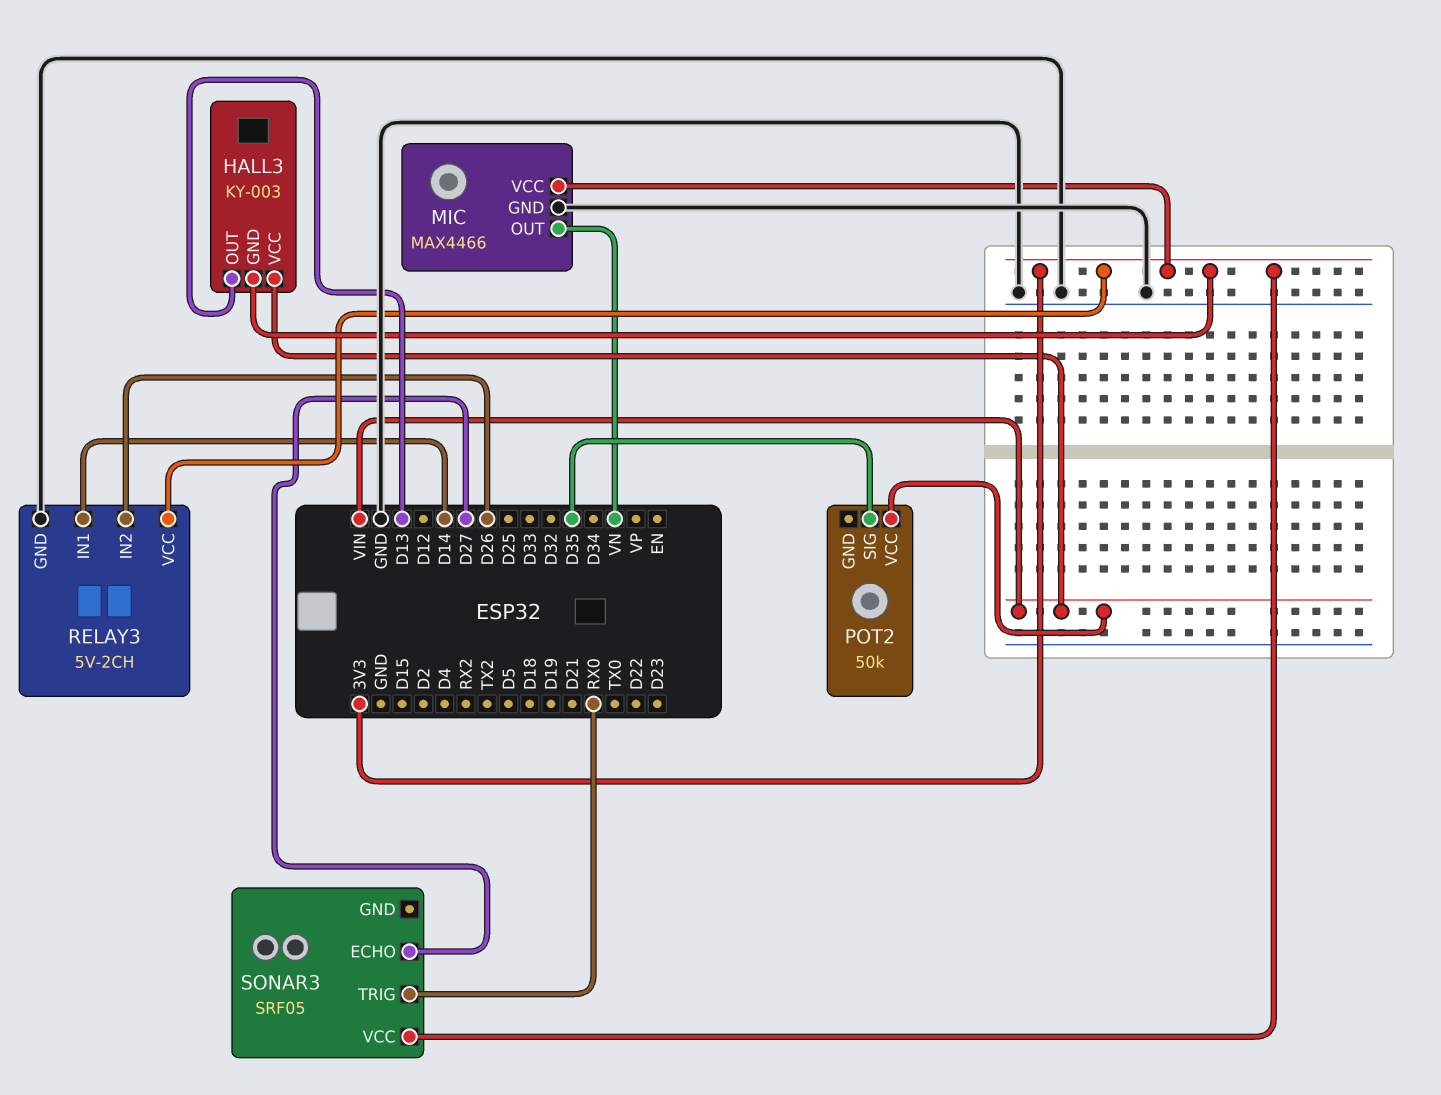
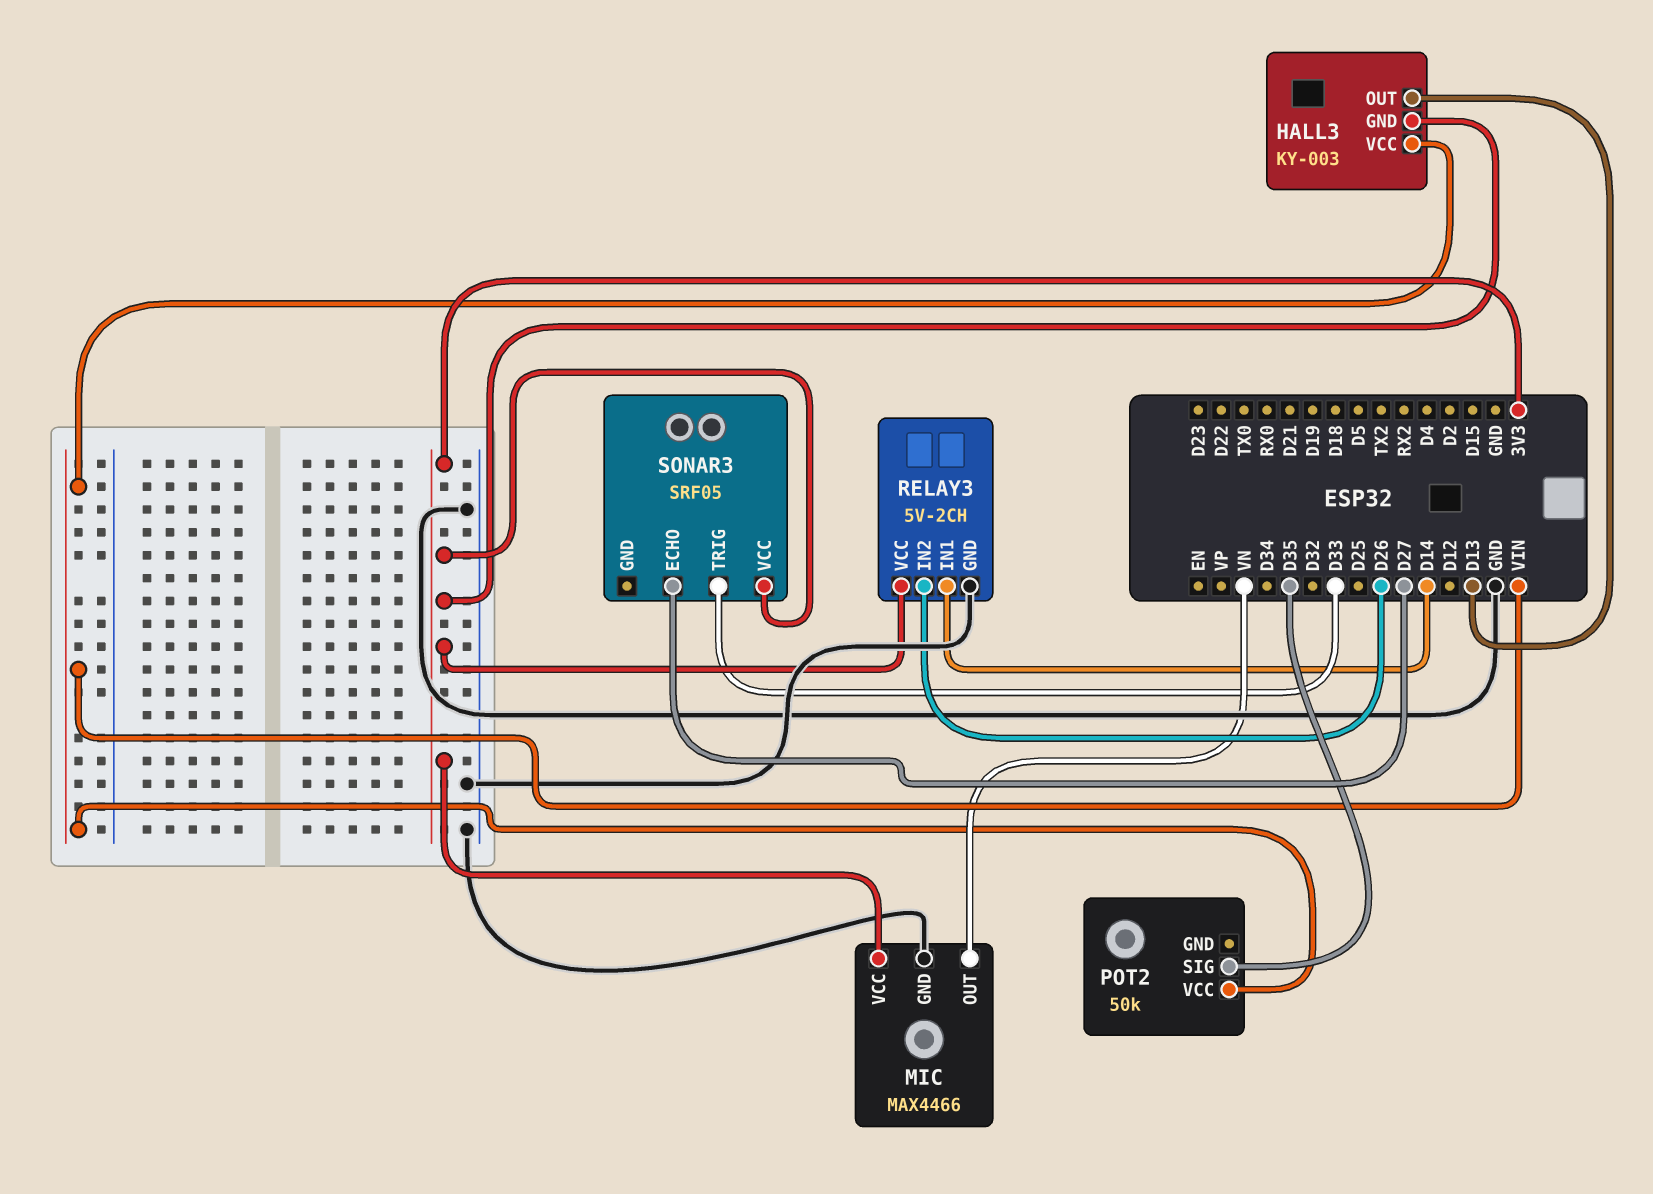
SONAR3 pin TRIG: RX0 -> D33

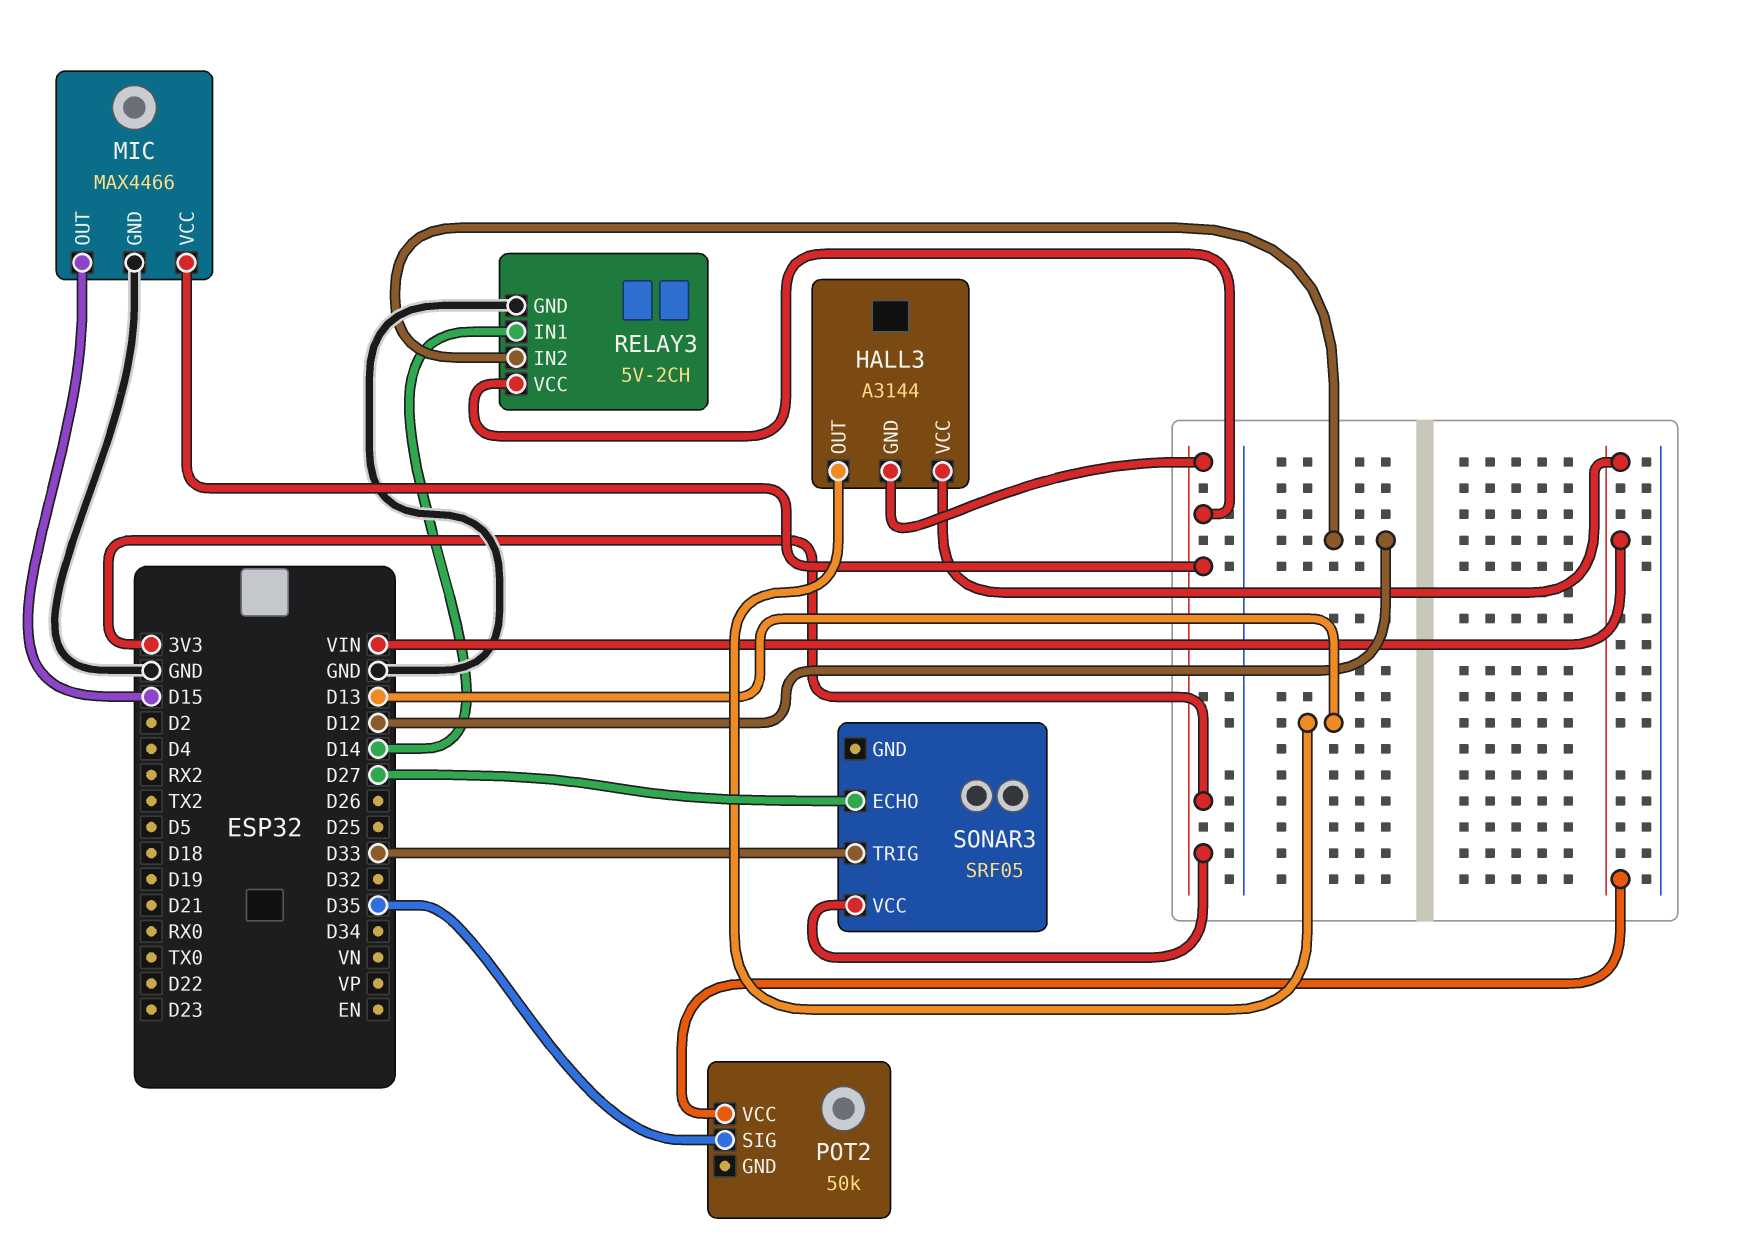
HALL3: KY-003 -> A3144
MIC pin OUT: VN -> D15
RELAY3 pin IN2: D26 -> D12

